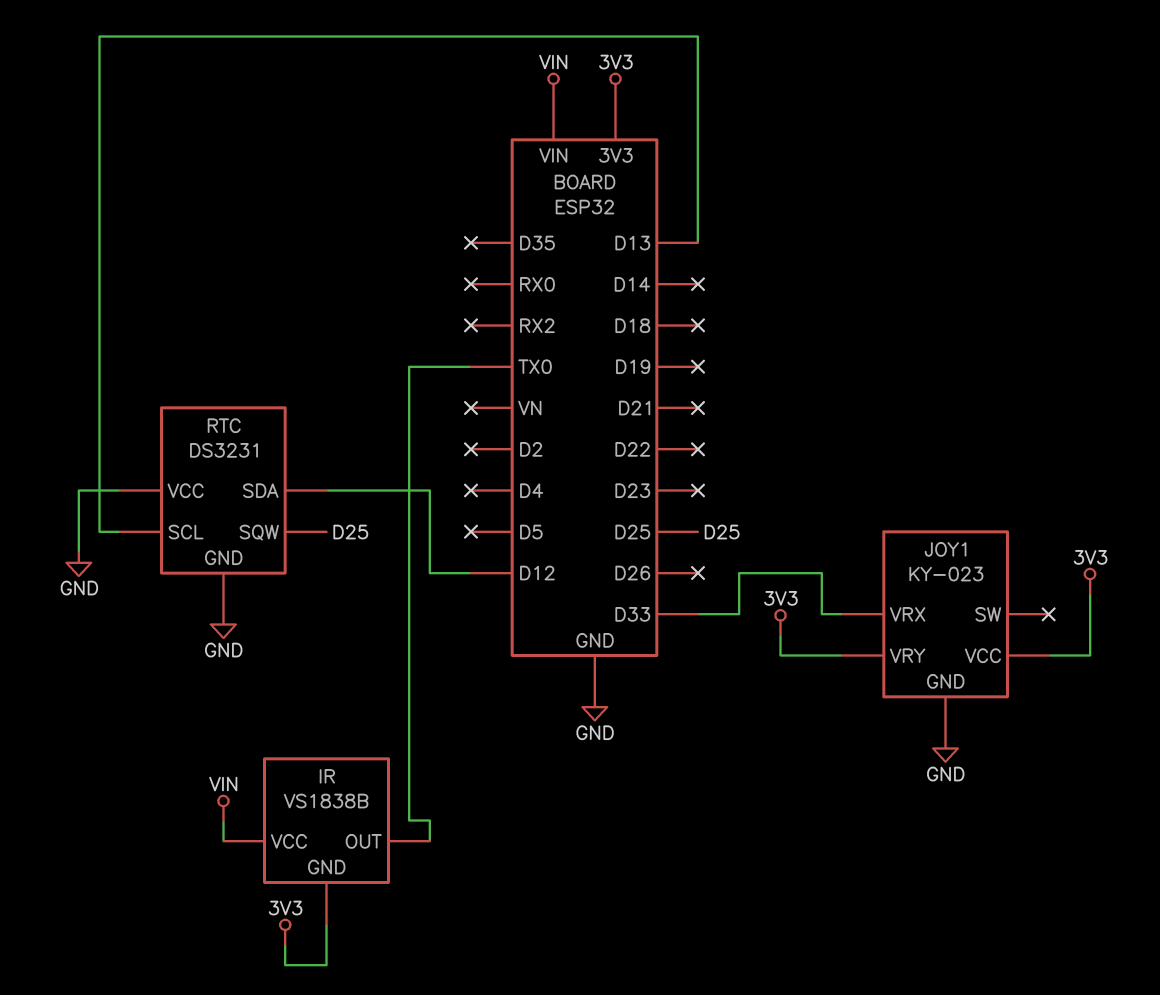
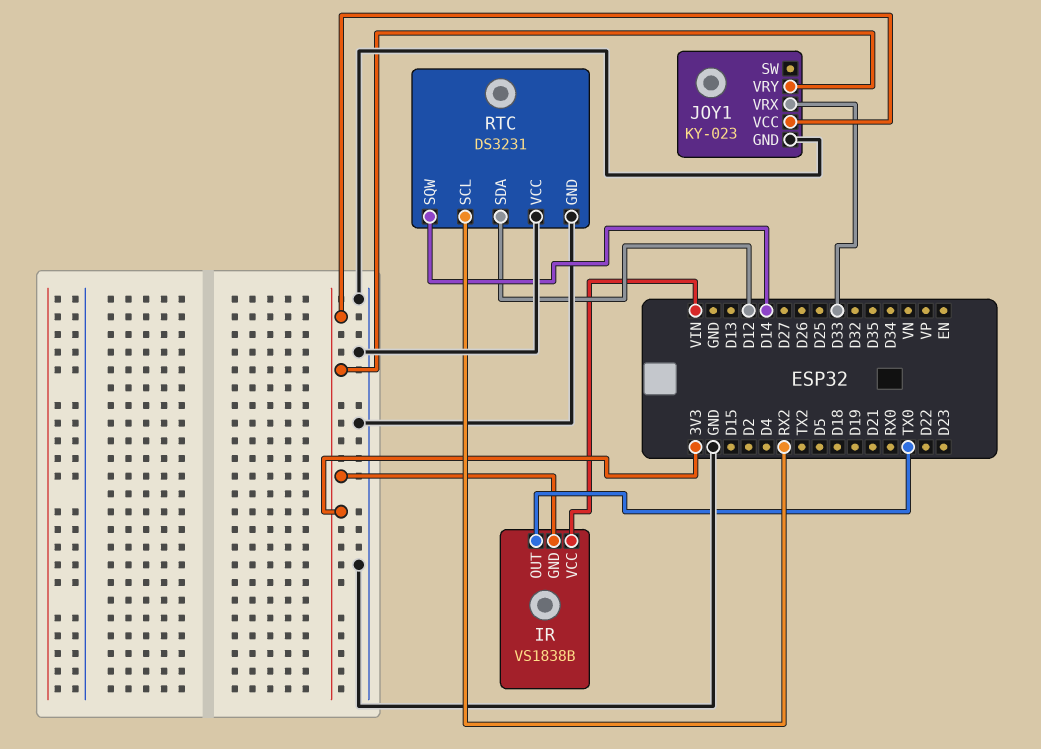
RTC pin SCL: D13 -> RX2
RTC pin SQW: D25 -> D14

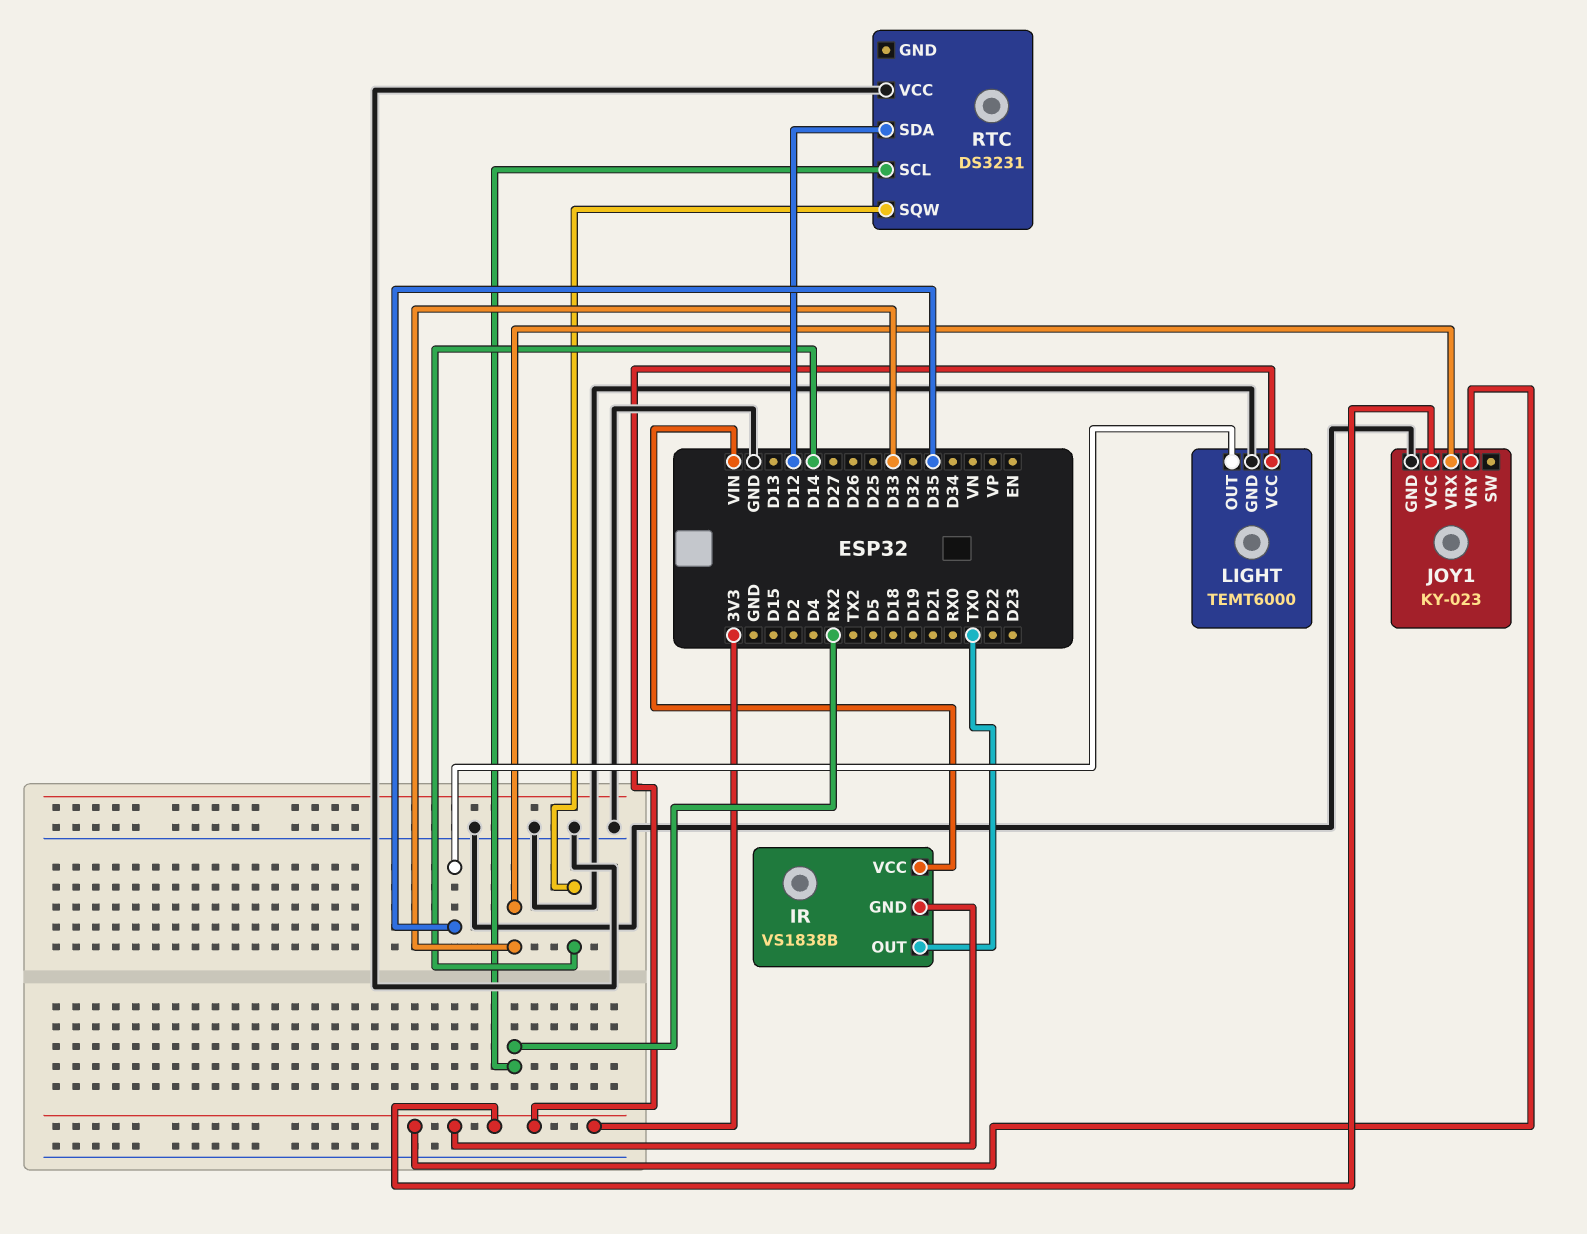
LIGHT: none -> TEMT6000
LIGHT pin GND: none -> GND
LIGHT pin OUT: none -> D35
LIGHT pin VCC: none -> 3V3
RTC pin GND: GND -> none

